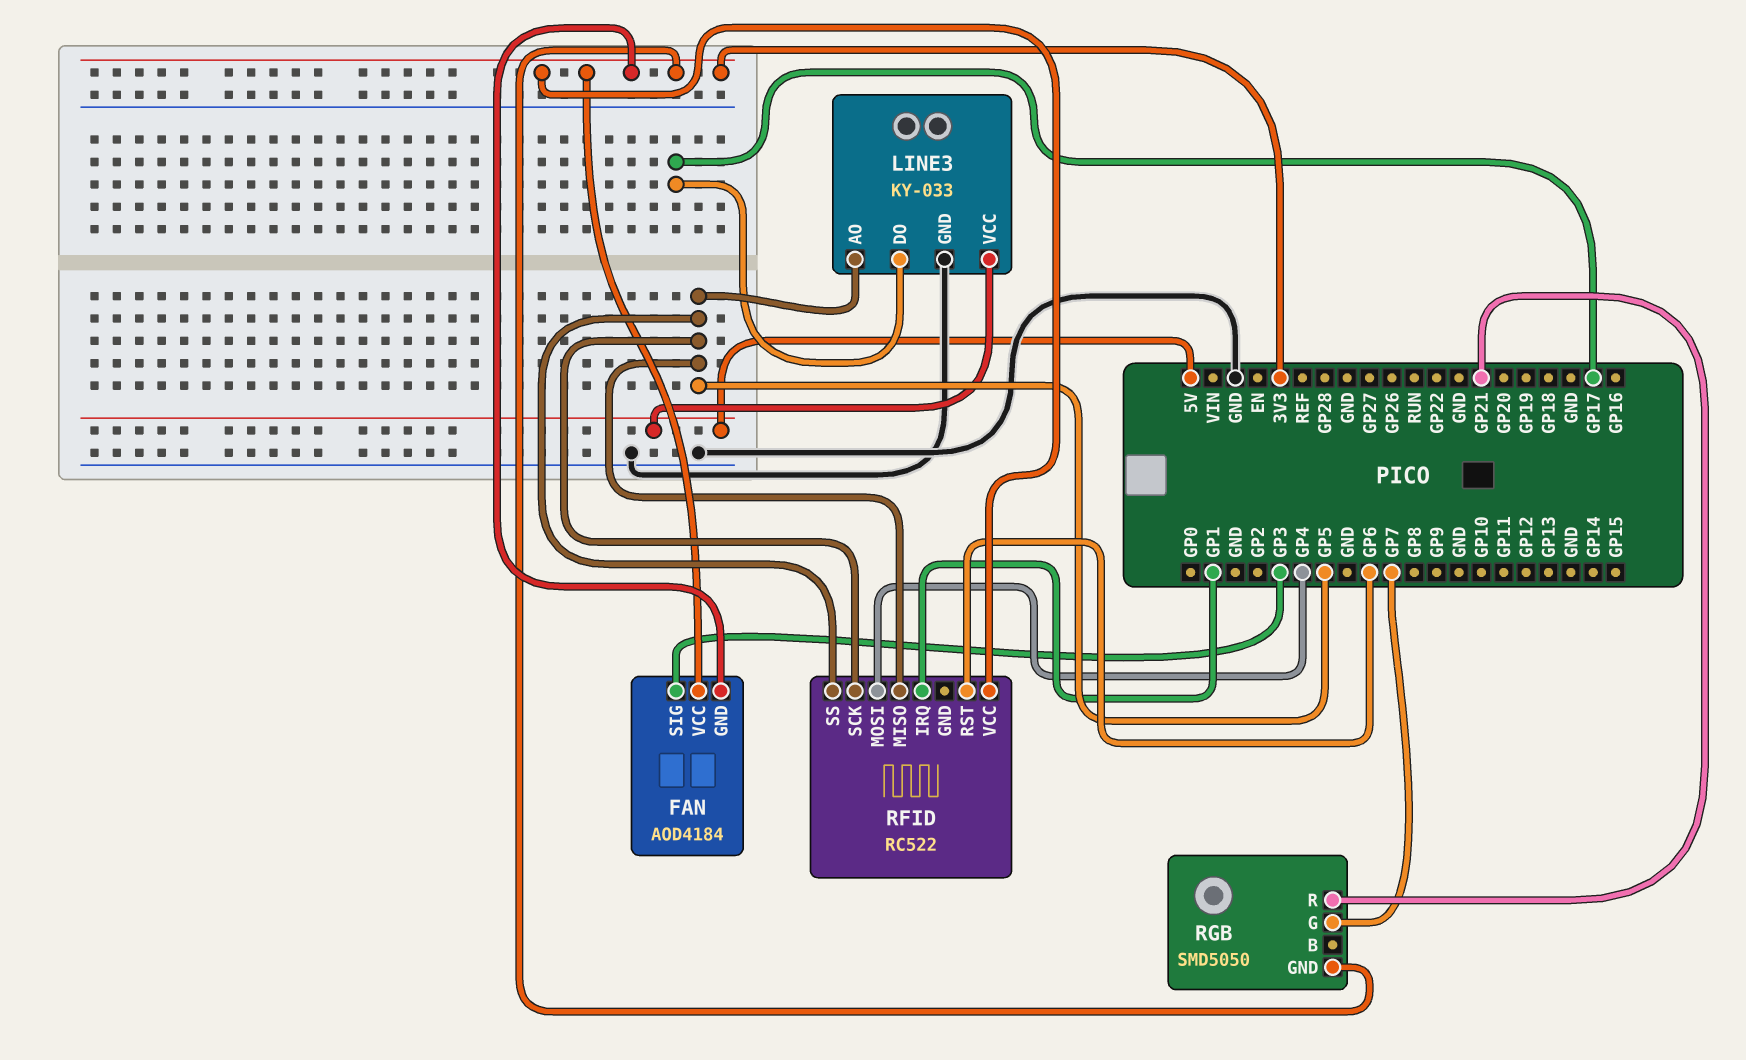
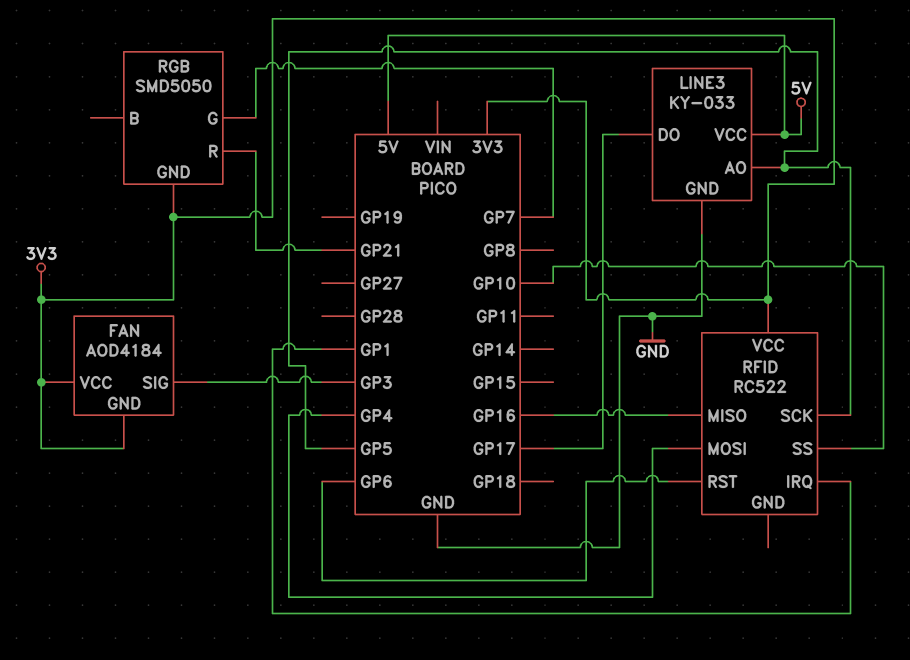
RFID pin MISO: GP5 -> GP16
RFID pin SS: GP5 -> GP10

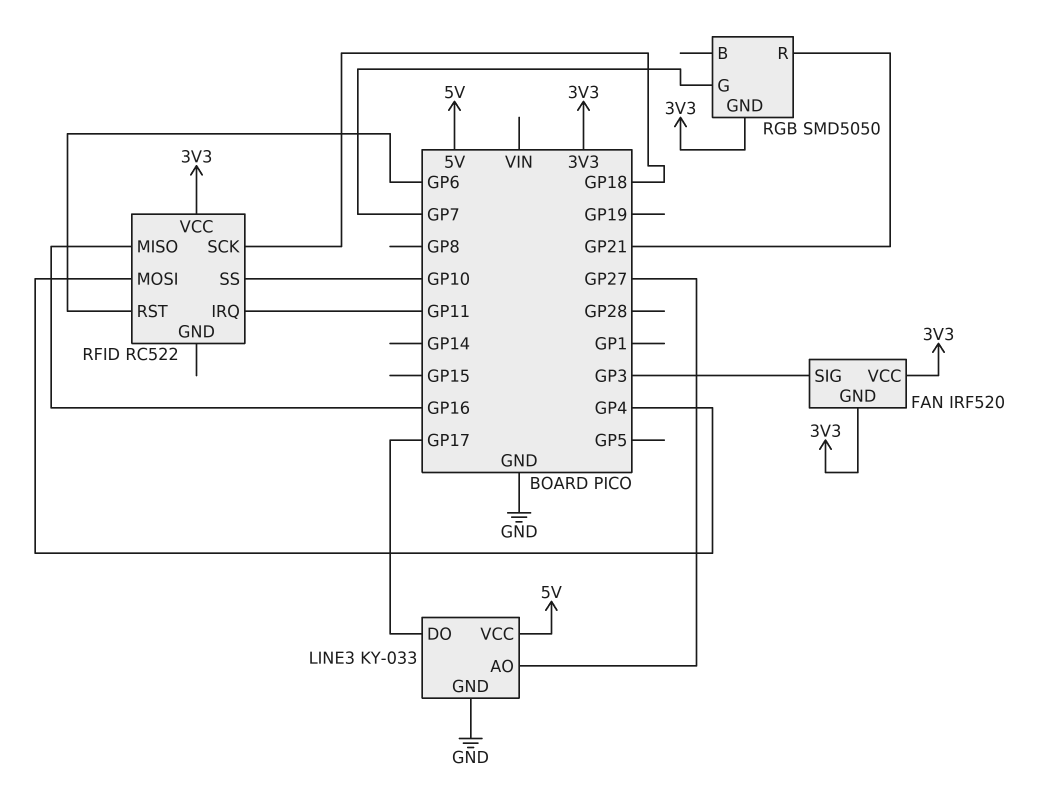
FAN: AOD4184 -> IRF520
LINE3 pin AO: GP5 -> GP27
RFID pin IRQ: GP1 -> GP11
RFID pin SCK: GP5 -> GP18

